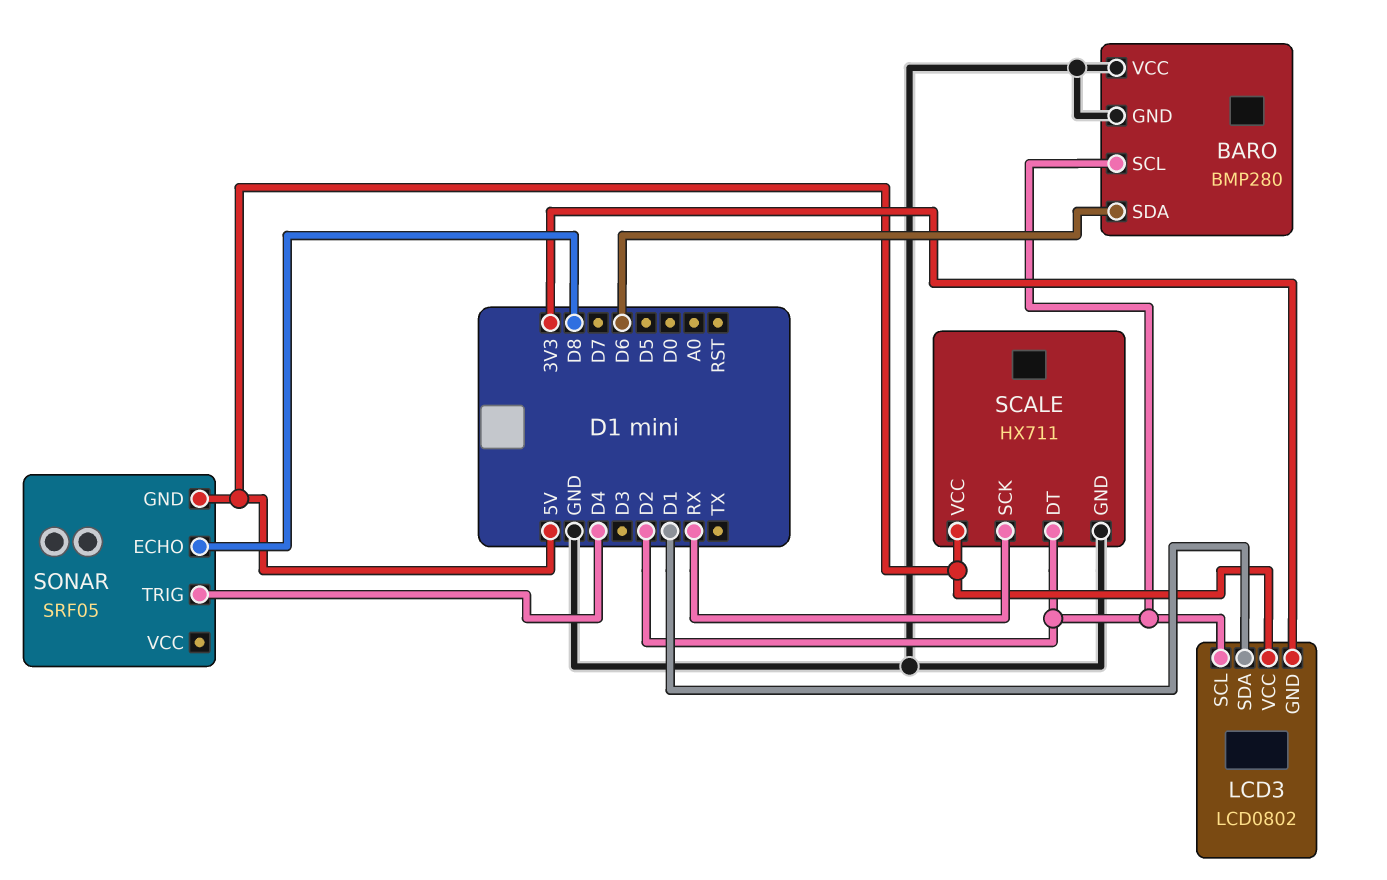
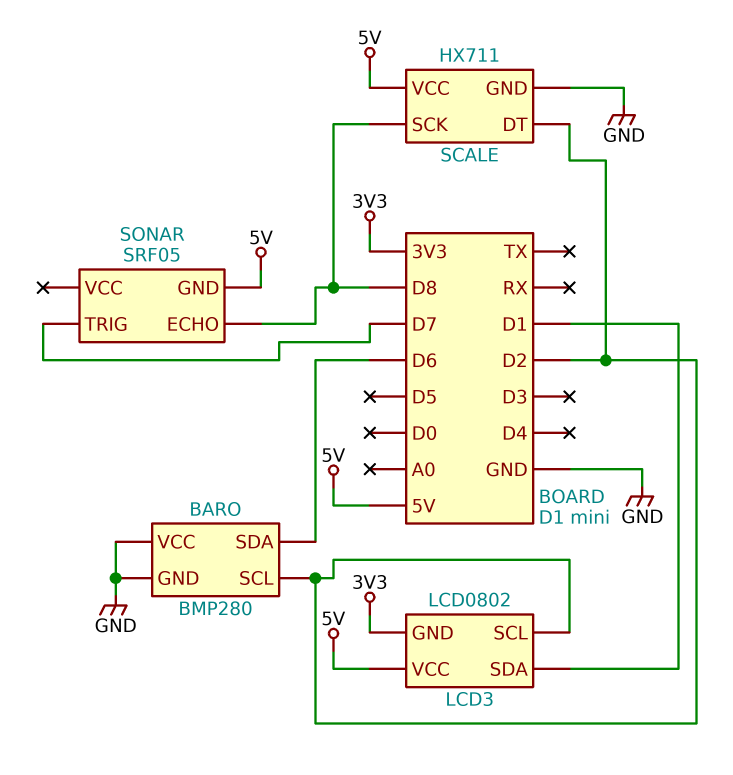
SCALE pin SCK: RX -> D8
SONAR pin TRIG: D4 -> D7

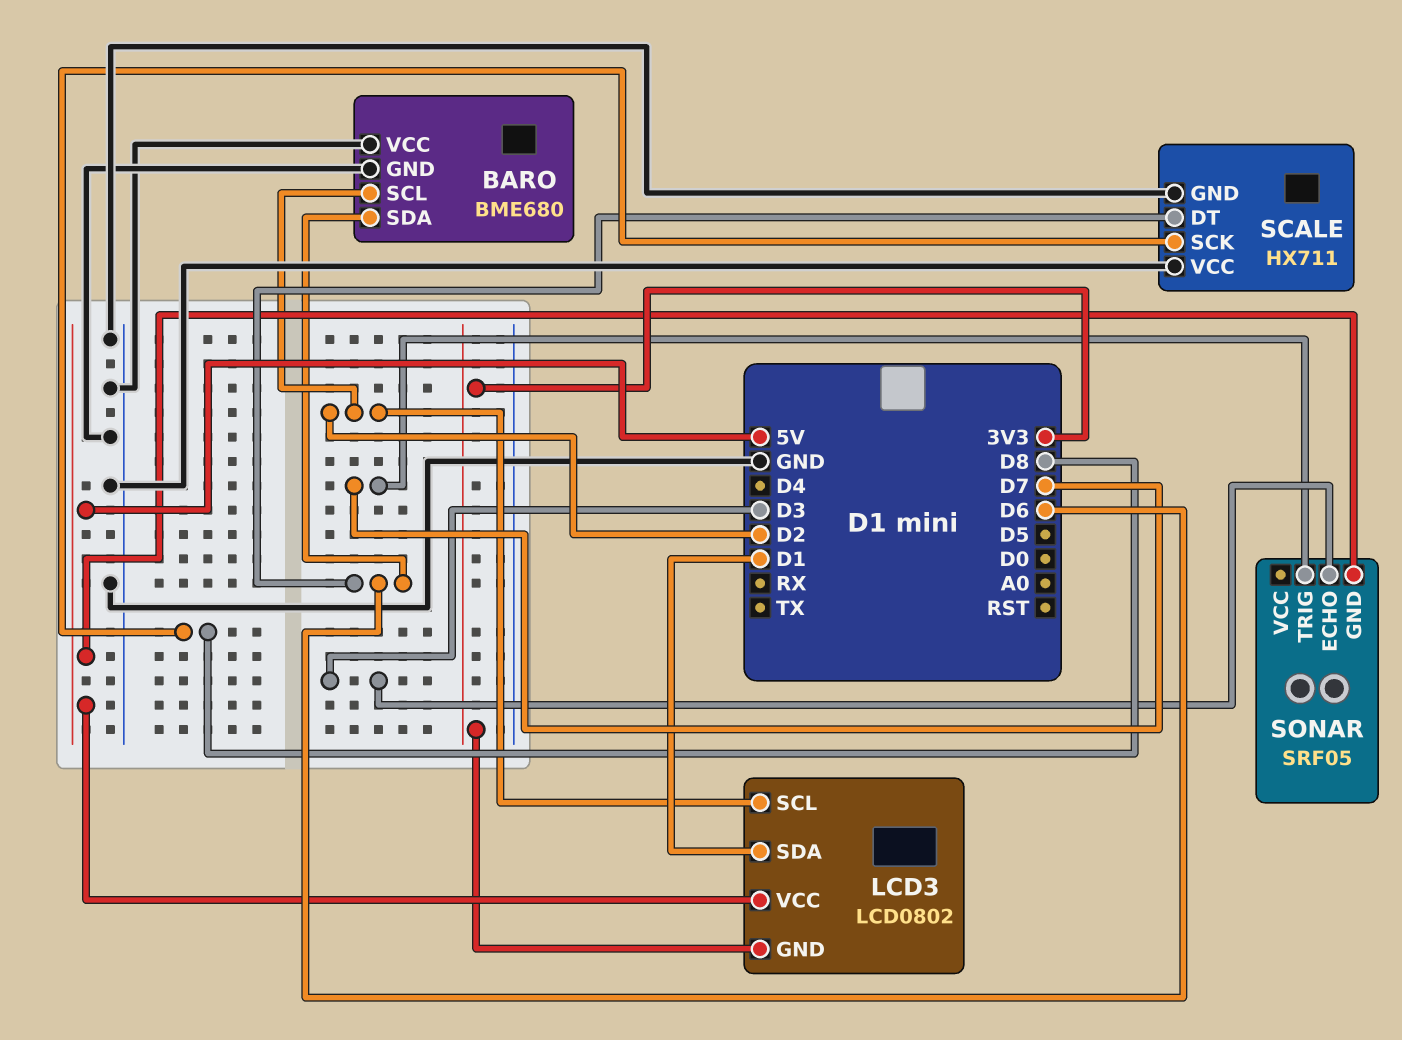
BARO: BMP280 -> BME680
SCALE pin DT: D2 -> D6
SCALE pin VCC: 5V -> GND
SONAR pin ECHO: D8 -> D3

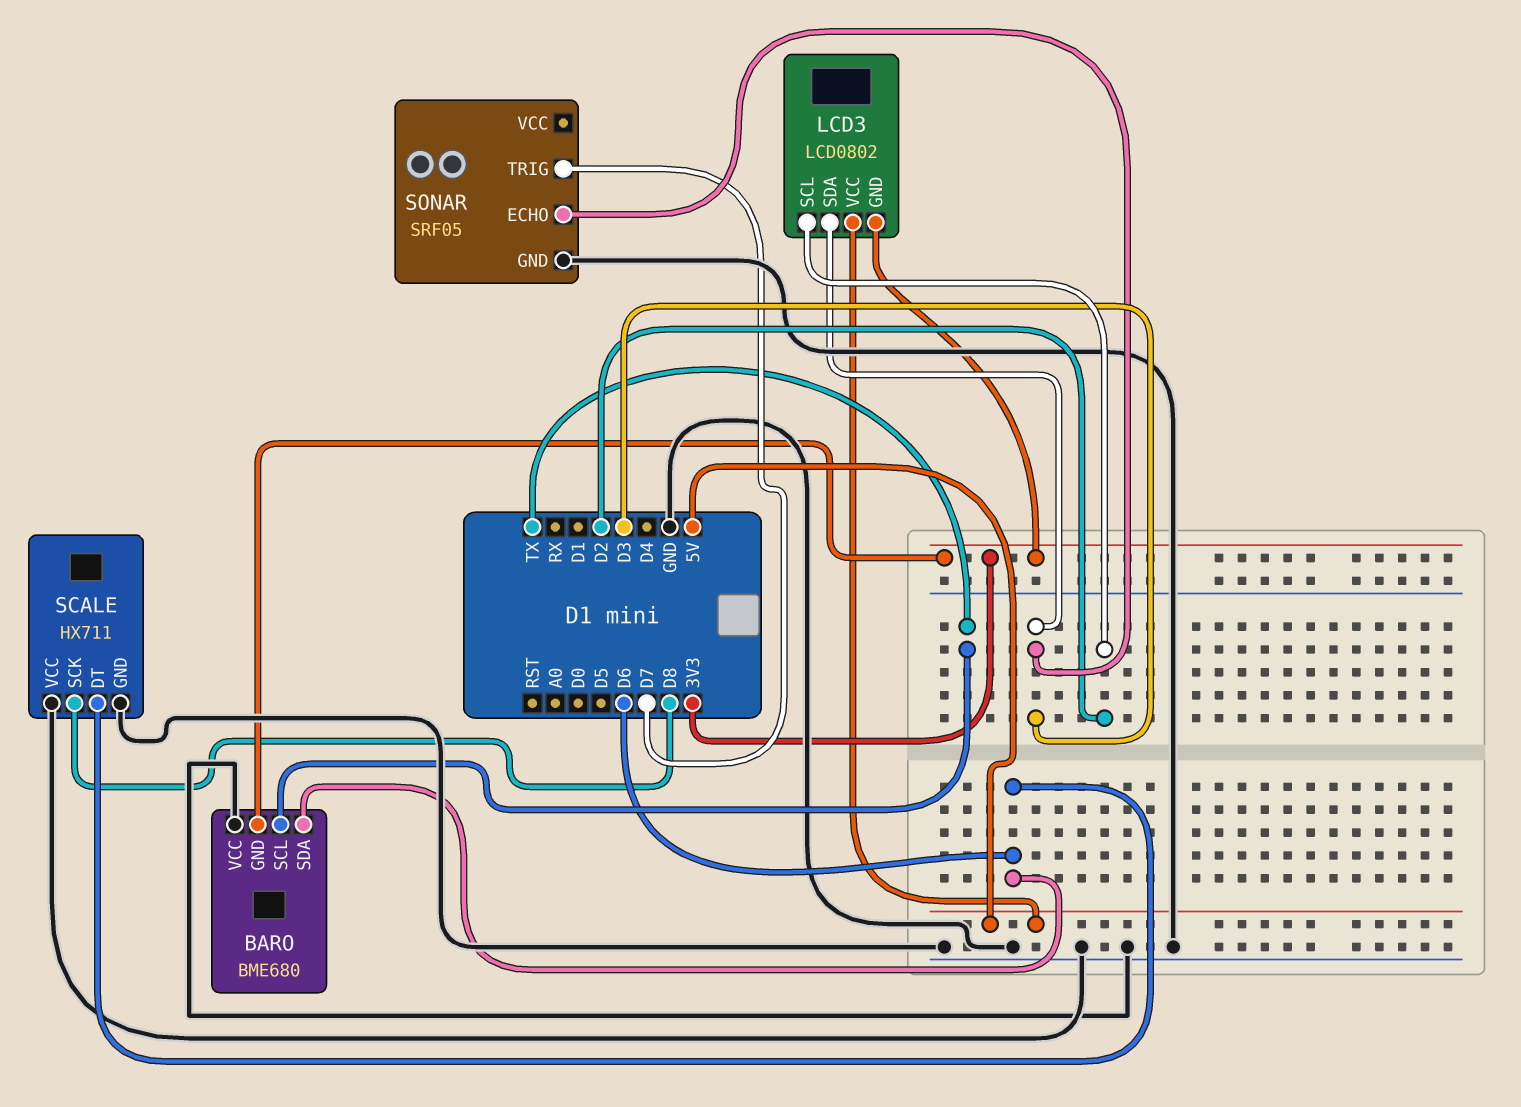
BARO pin GND: GND -> 3V3
BARO pin SCL: D2 -> TX
LCD3 pin SDA: D1 -> D3
SONAR pin GND: 5V -> GND

